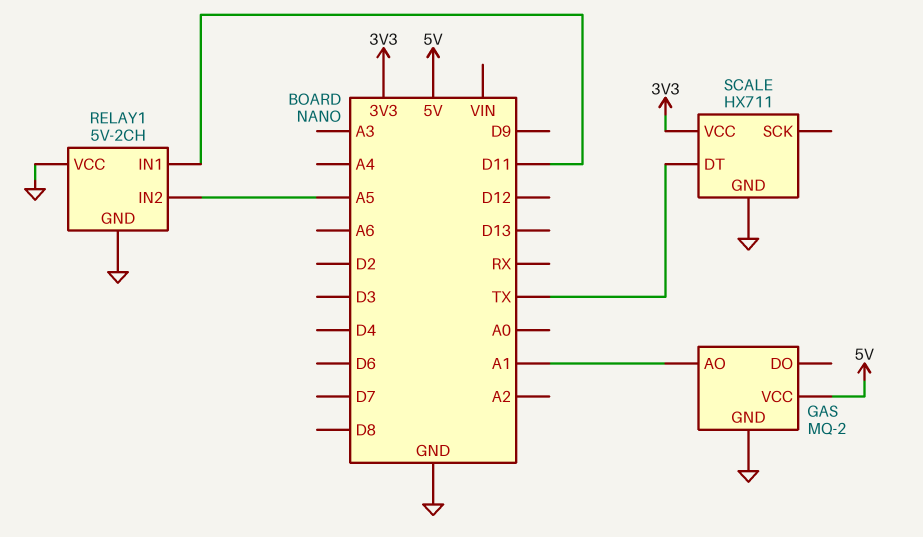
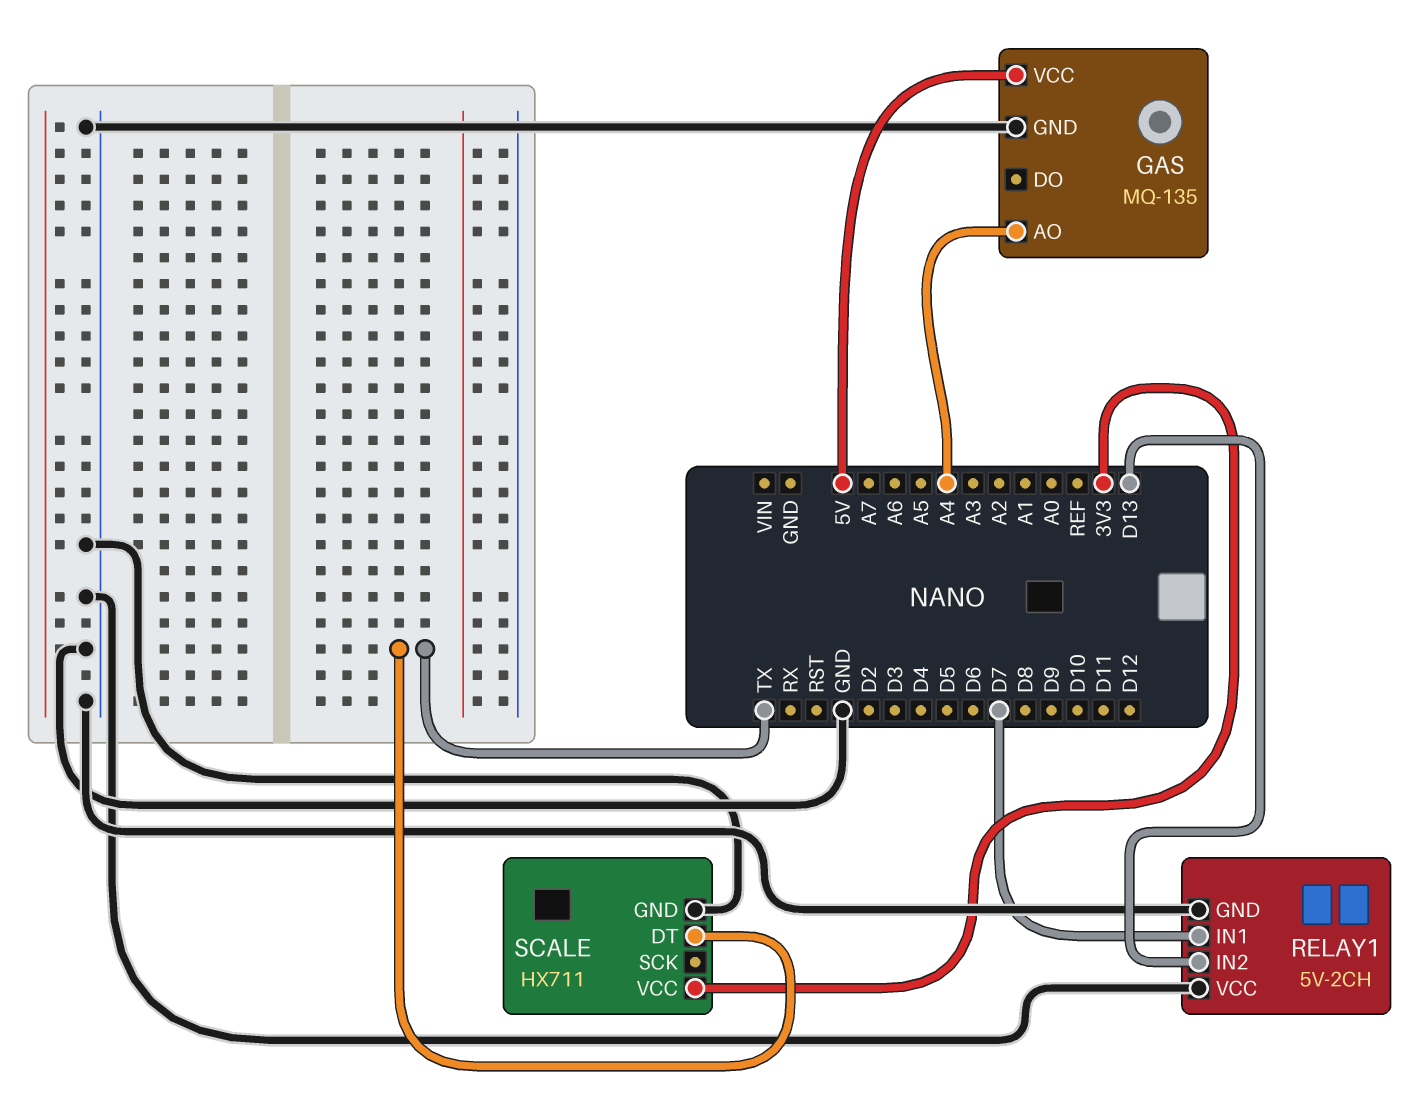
GAS: MQ-2 -> MQ-135
GAS pin AO: A1 -> A4
RELAY1 pin IN1: D11 -> D7
RELAY1 pin IN2: A5 -> D13

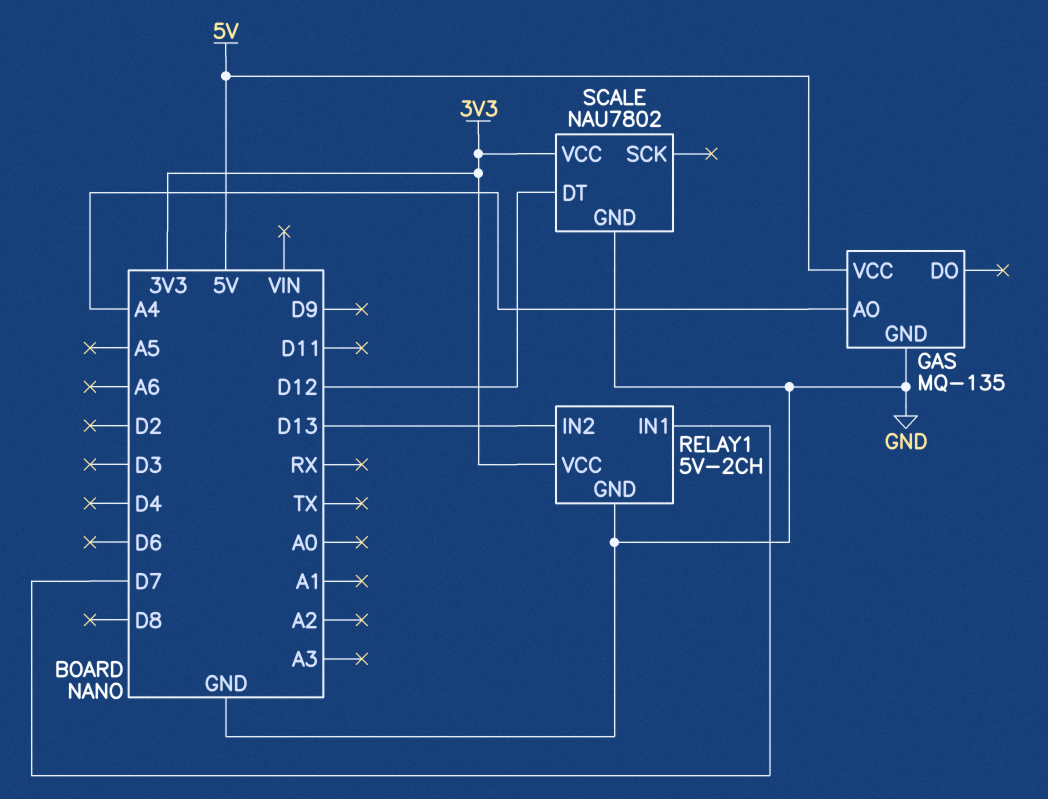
RELAY1 pin VCC: GND -> 3V3
SCALE: HX711 -> NAU7802
SCALE pin DT: TX -> D12

